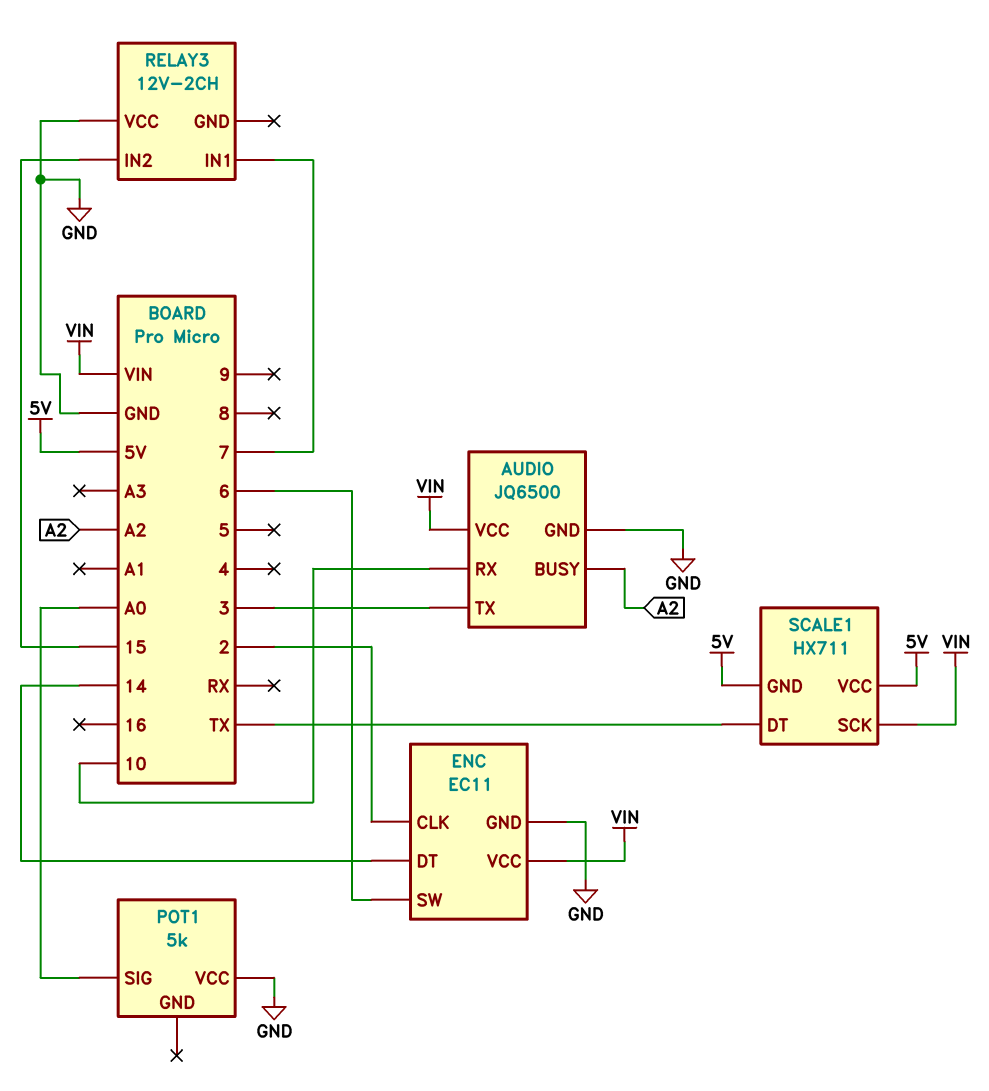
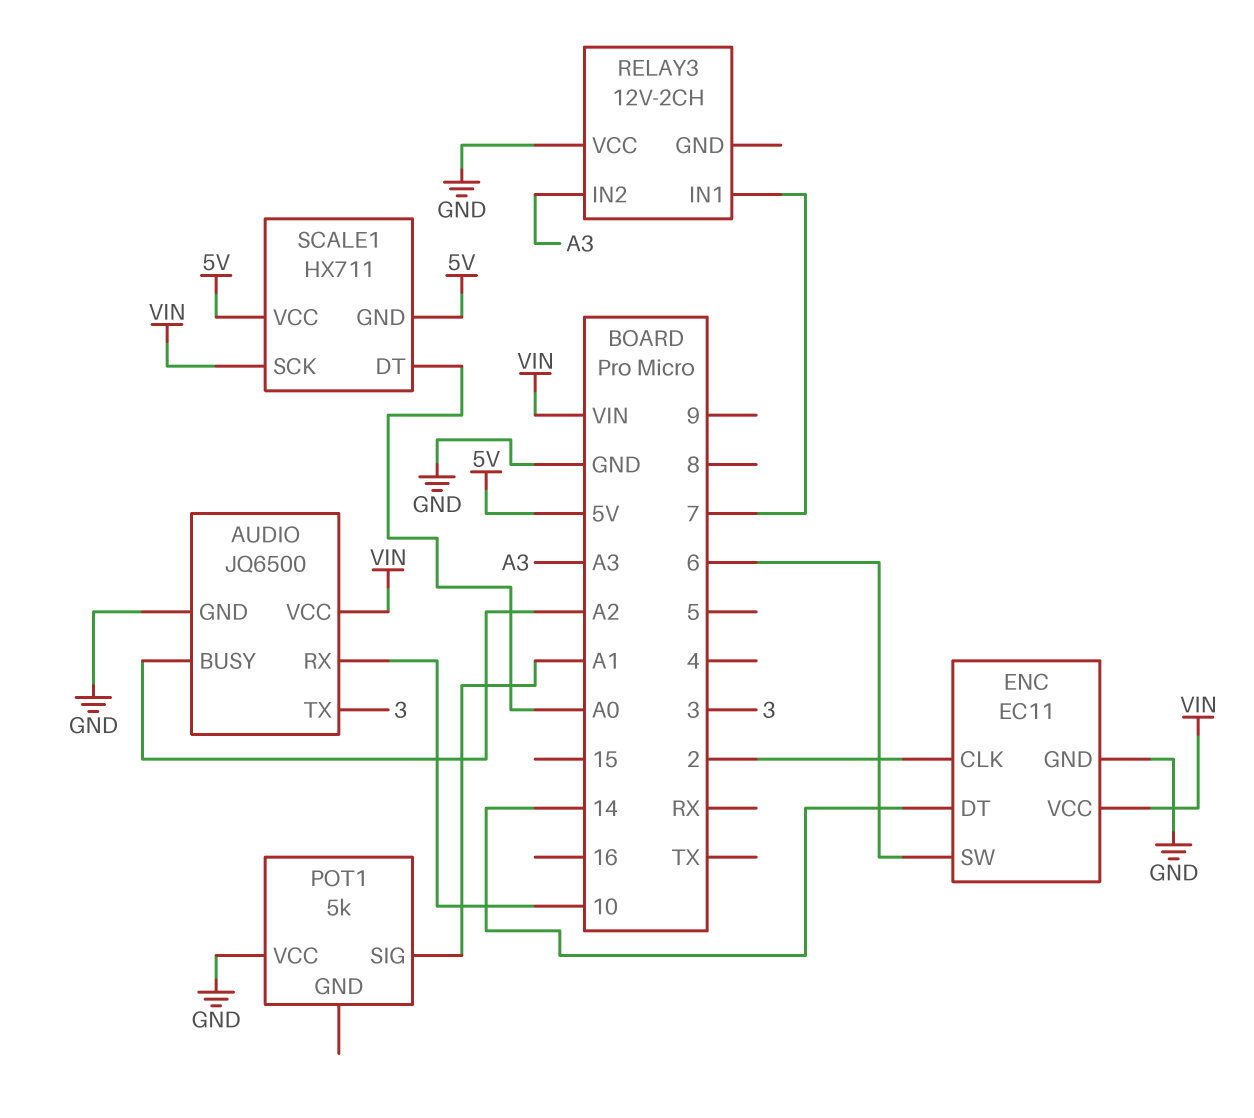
POT1 pin SIG: A0 -> A1
RELAY3 pin IN2: 15 -> A3
SCALE1 pin DT: TX -> A0

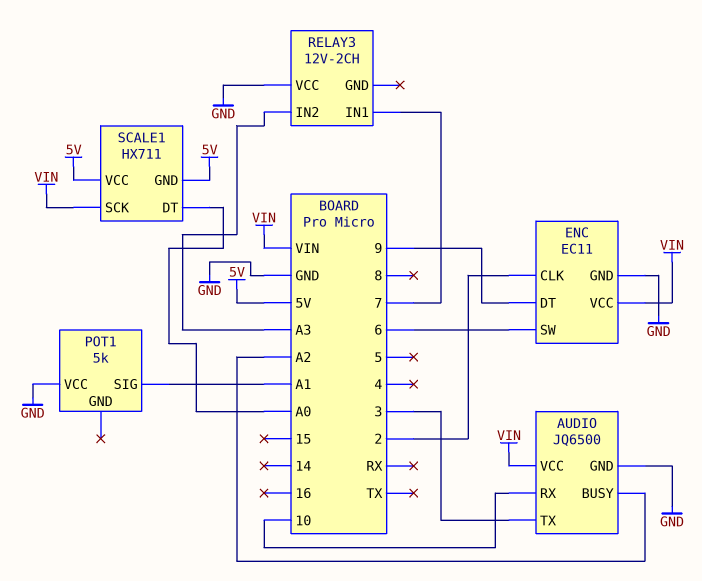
ENC pin DT: 14 -> 9

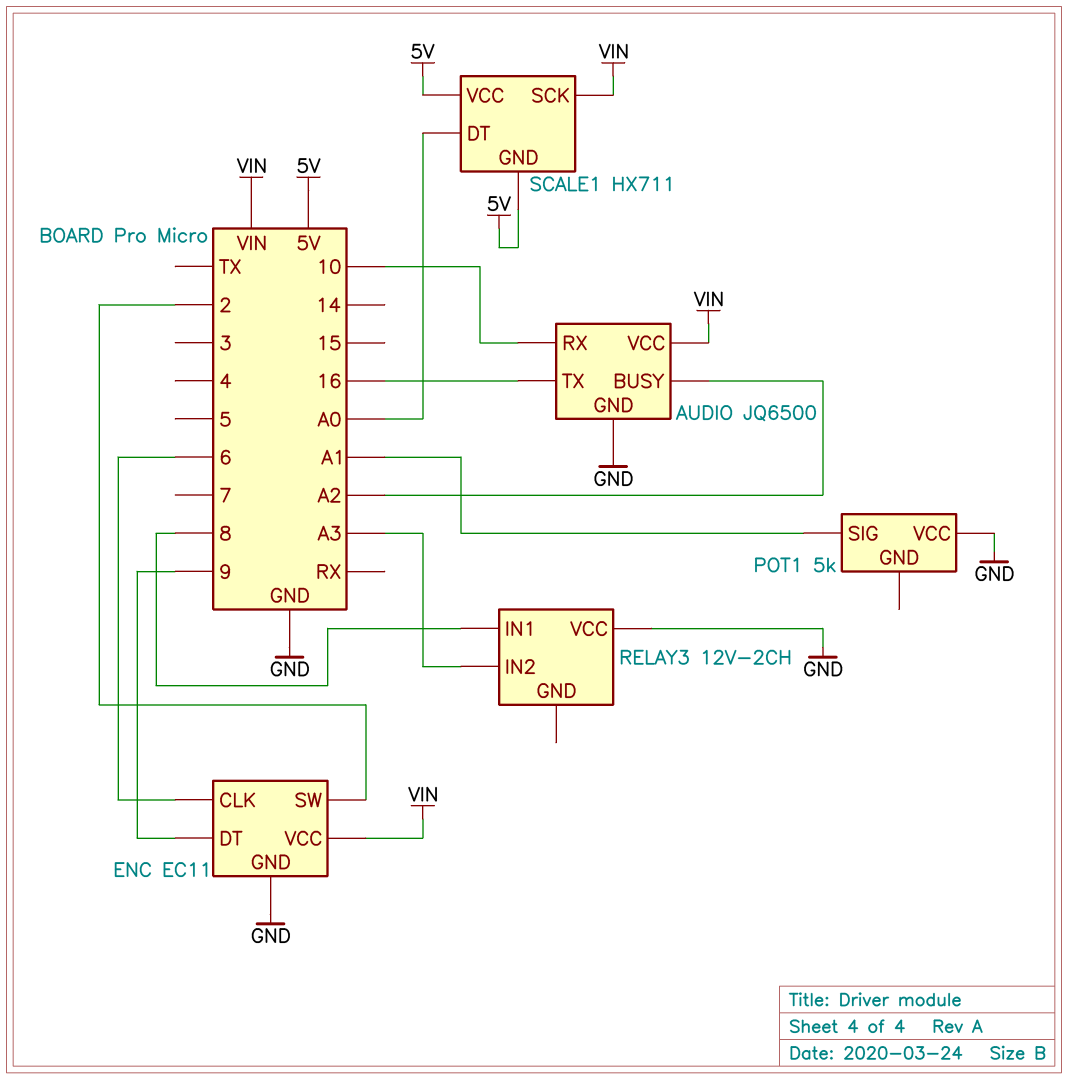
AUDIO pin TX: 3 -> 16
ENC pin CLK: 2 -> 6
ENC pin SW: 6 -> 2
RELAY3 pin IN1: 7 -> 8

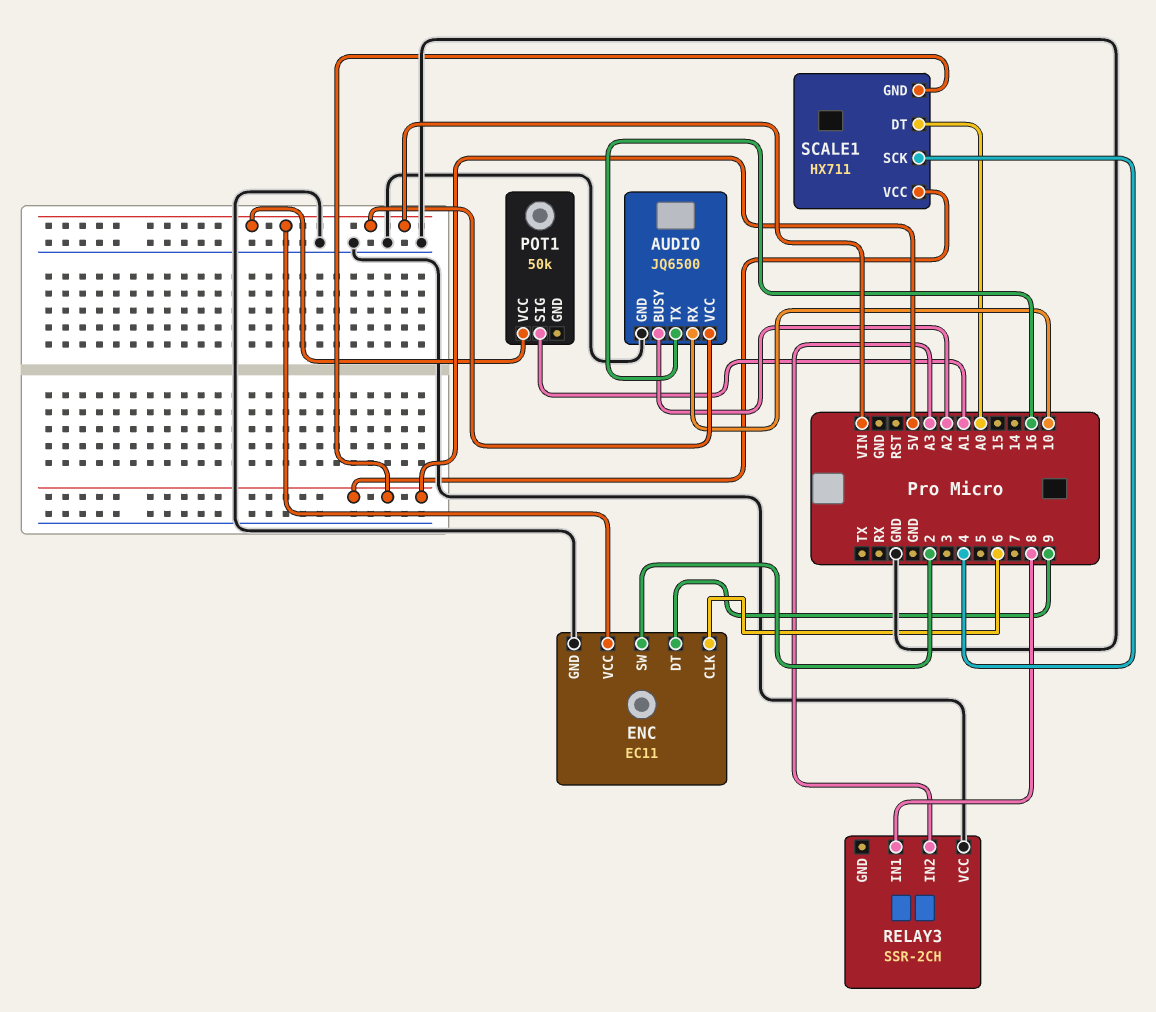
POT1: 5k -> 50k
POT1 pin VCC: GND -> VIN
RELAY3: 12V-2CH -> SSR-2CH
SCALE1 pin SCK: VIN -> 4

